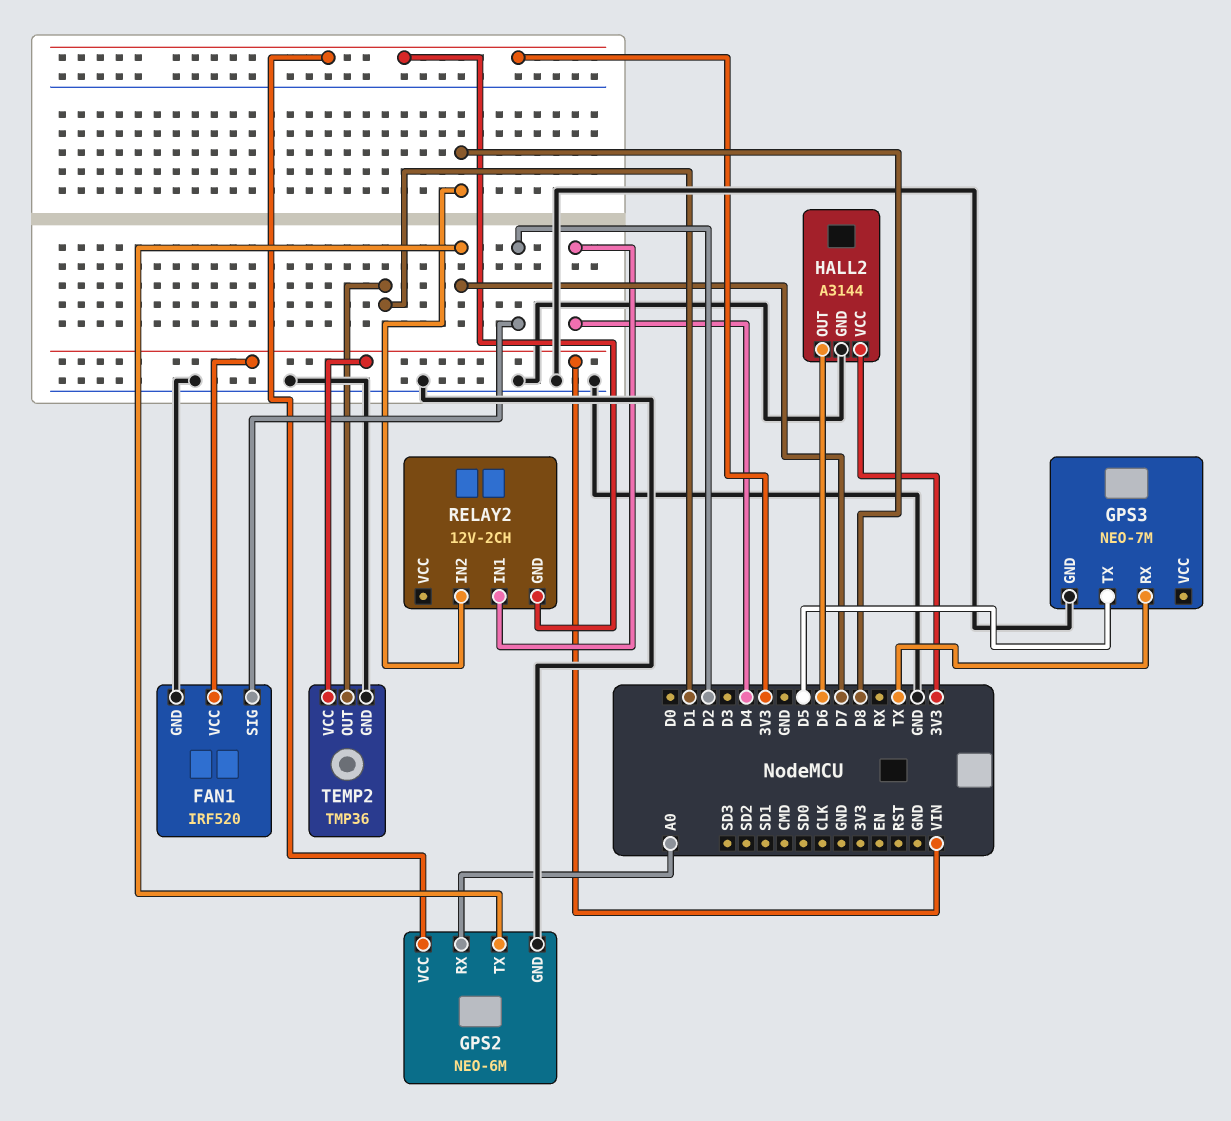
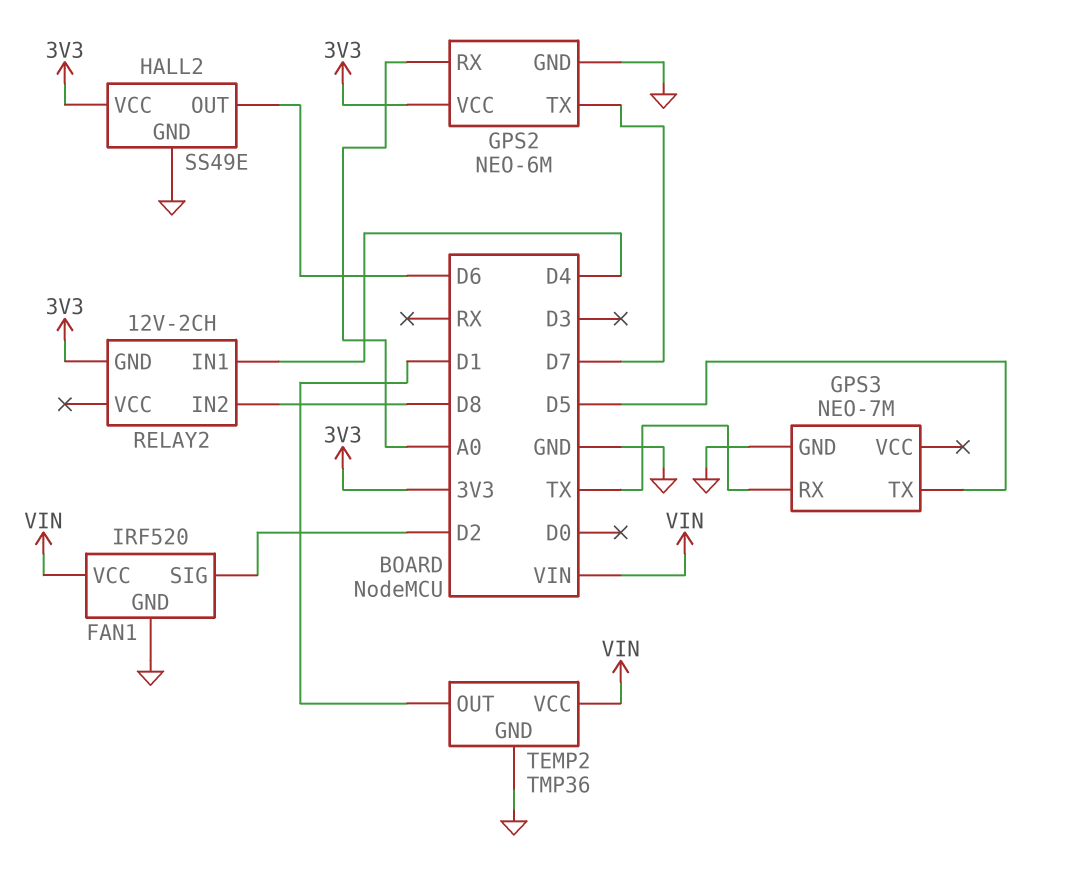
HALL2: A3144 -> SS49E

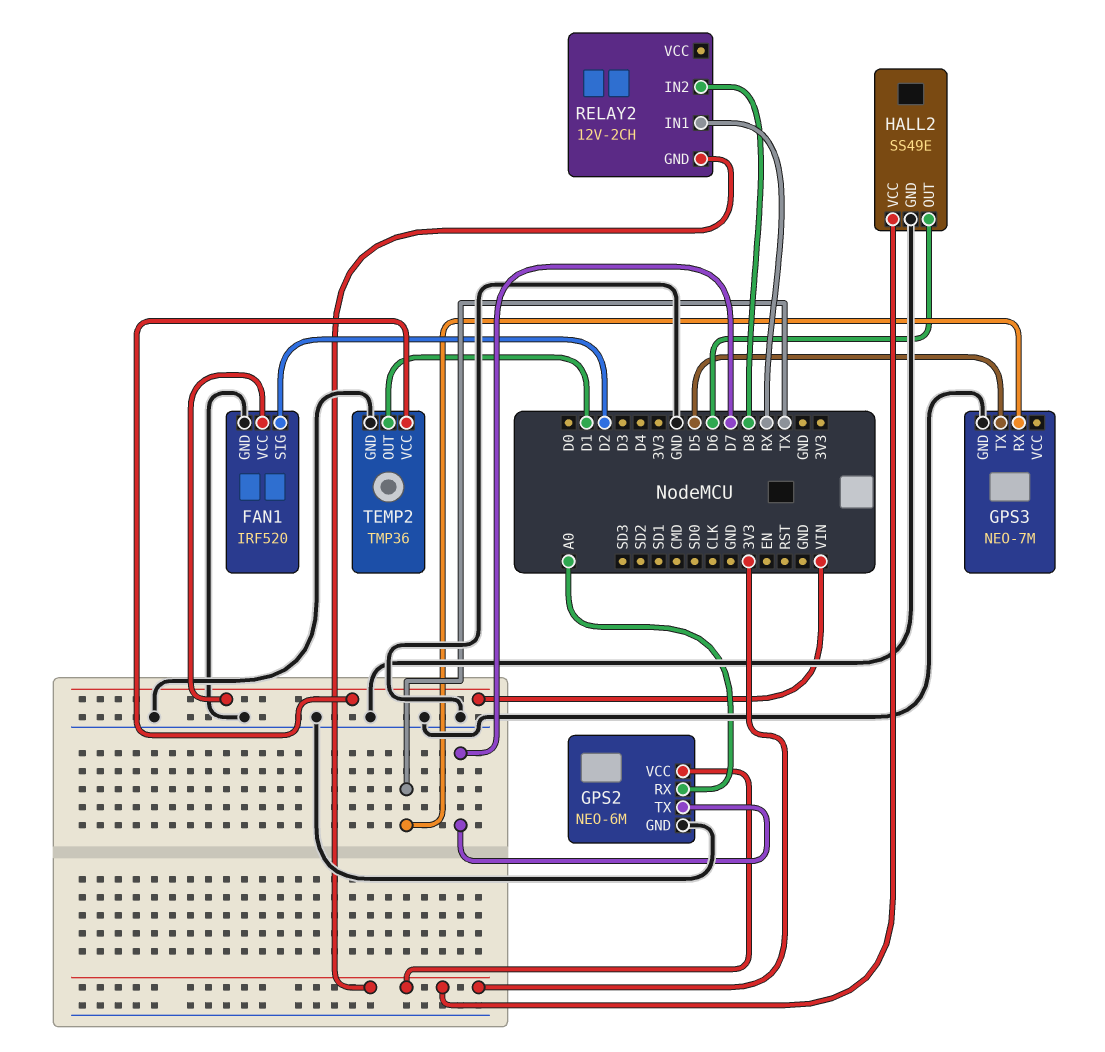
RELAY2 pin IN1: D4 -> RX

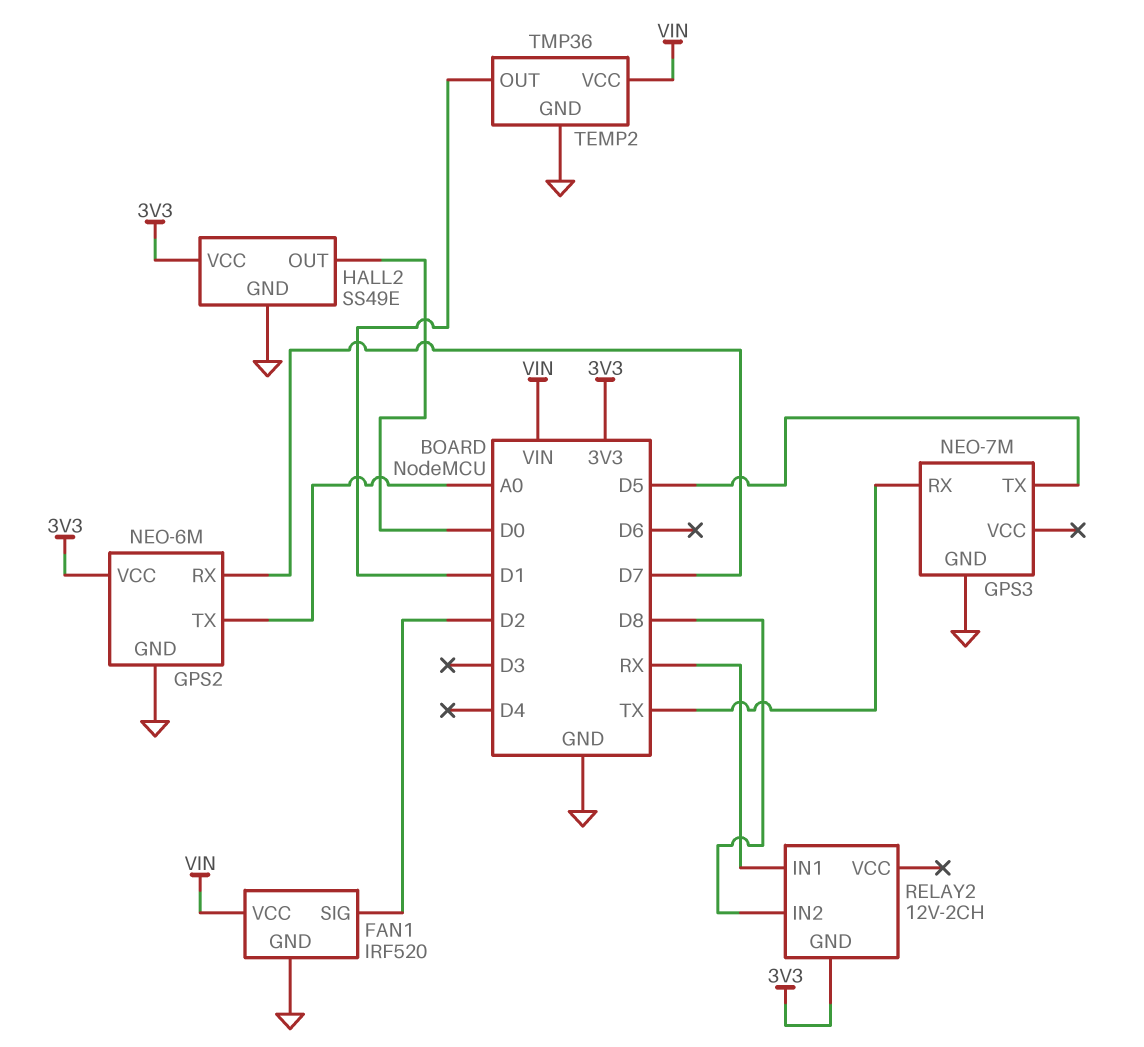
GPS2 pin RX: A0 -> D7
GPS2 pin TX: D7 -> A0
HALL2 pin OUT: D6 -> D0

